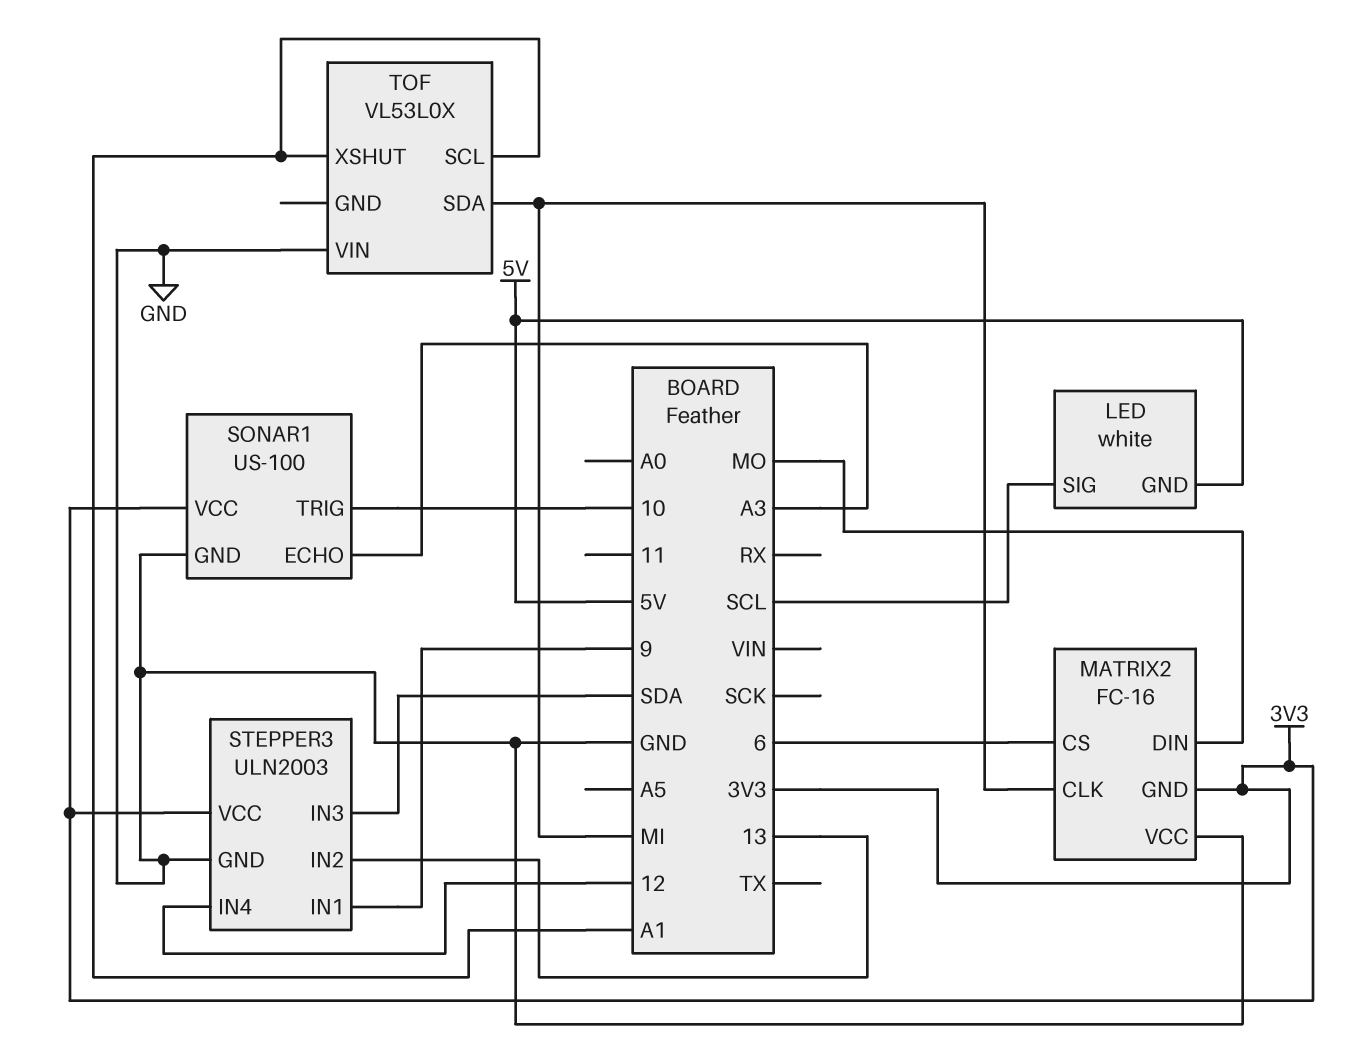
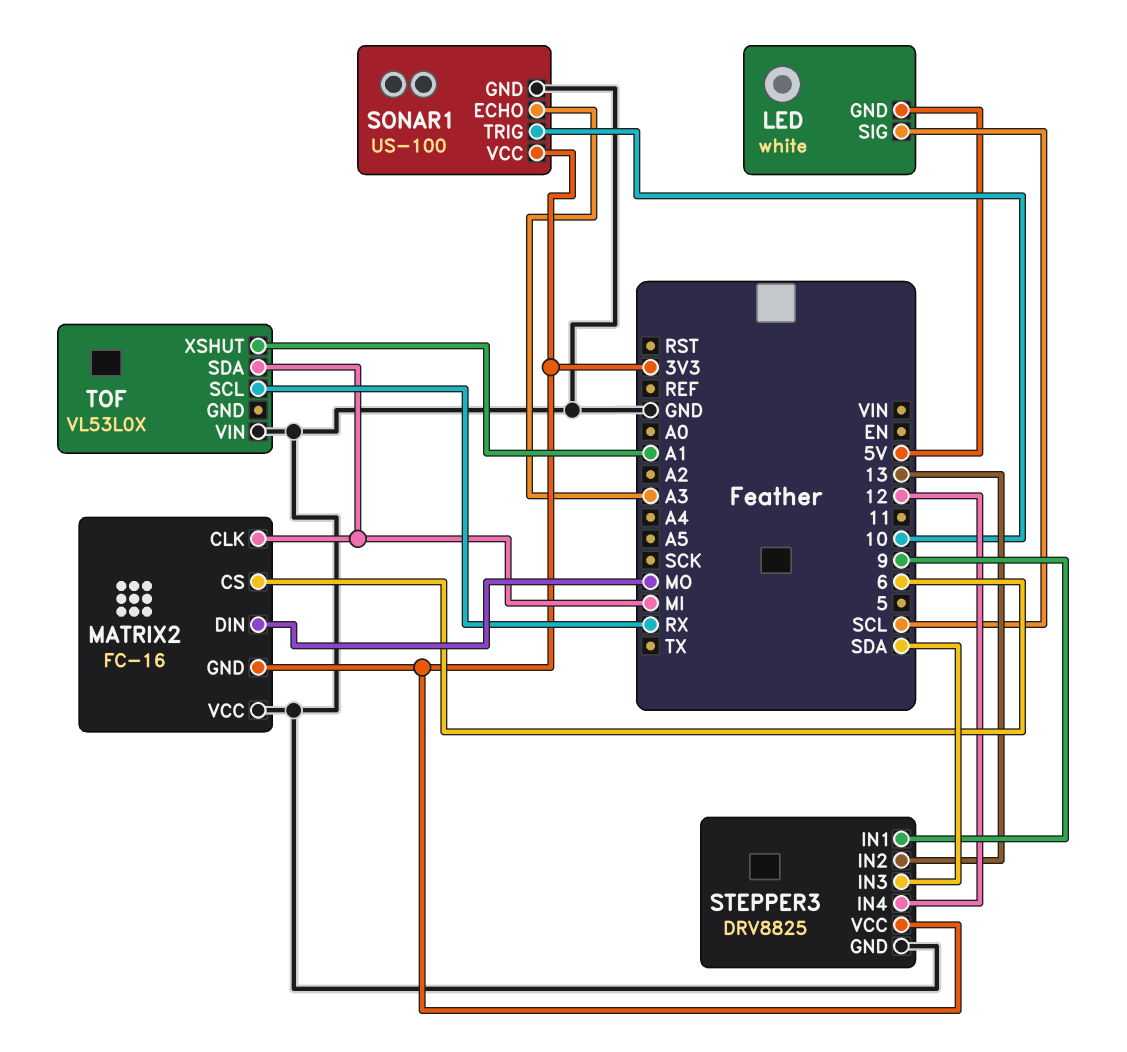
STEPPER3: ULN2003 -> DRV8825
TOF pin SCL: A1 -> RX

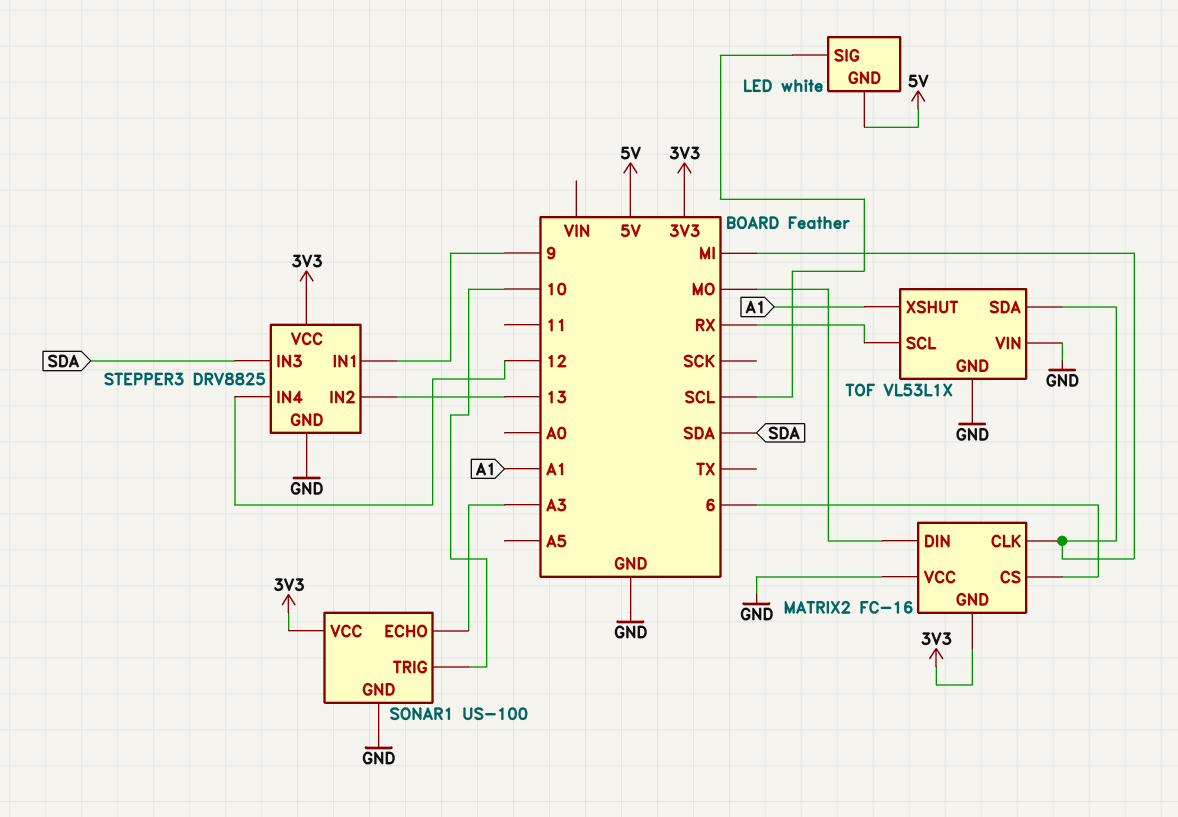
TOF: VL53L0X -> VL53L1X
TOF pin GND: none -> GND

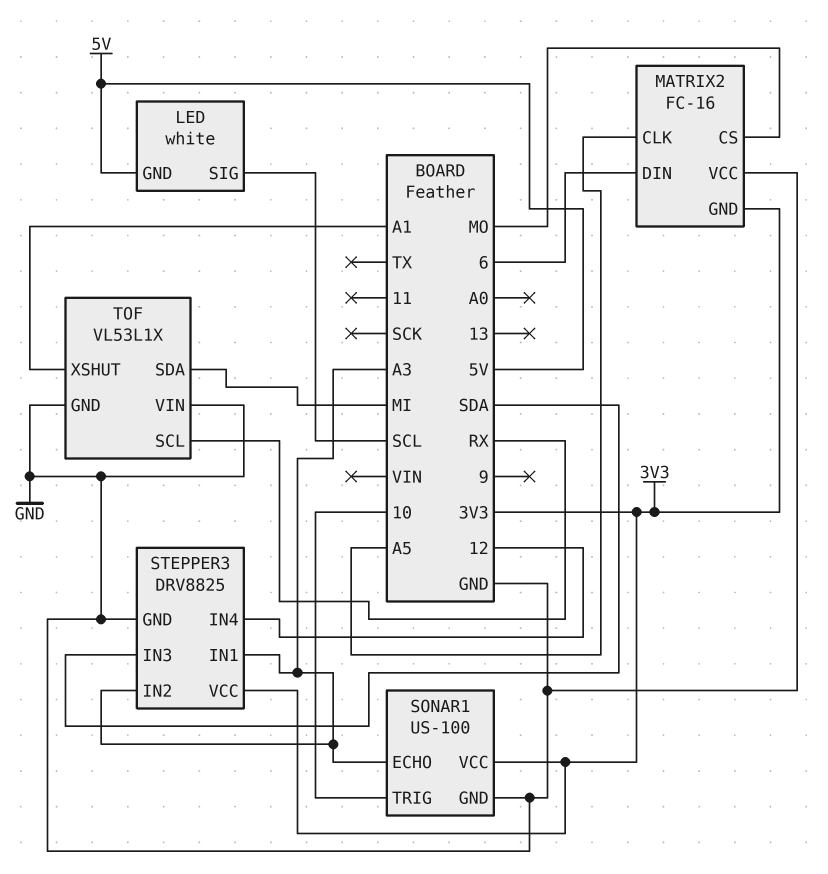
MATRIX2 pin CLK: MI -> A5
MATRIX2 pin CS: 6 -> MO
MATRIX2 pin DIN: MO -> 6
STEPPER3 pin IN1: 9 -> A3
STEPPER3 pin IN2: 13 -> A3

